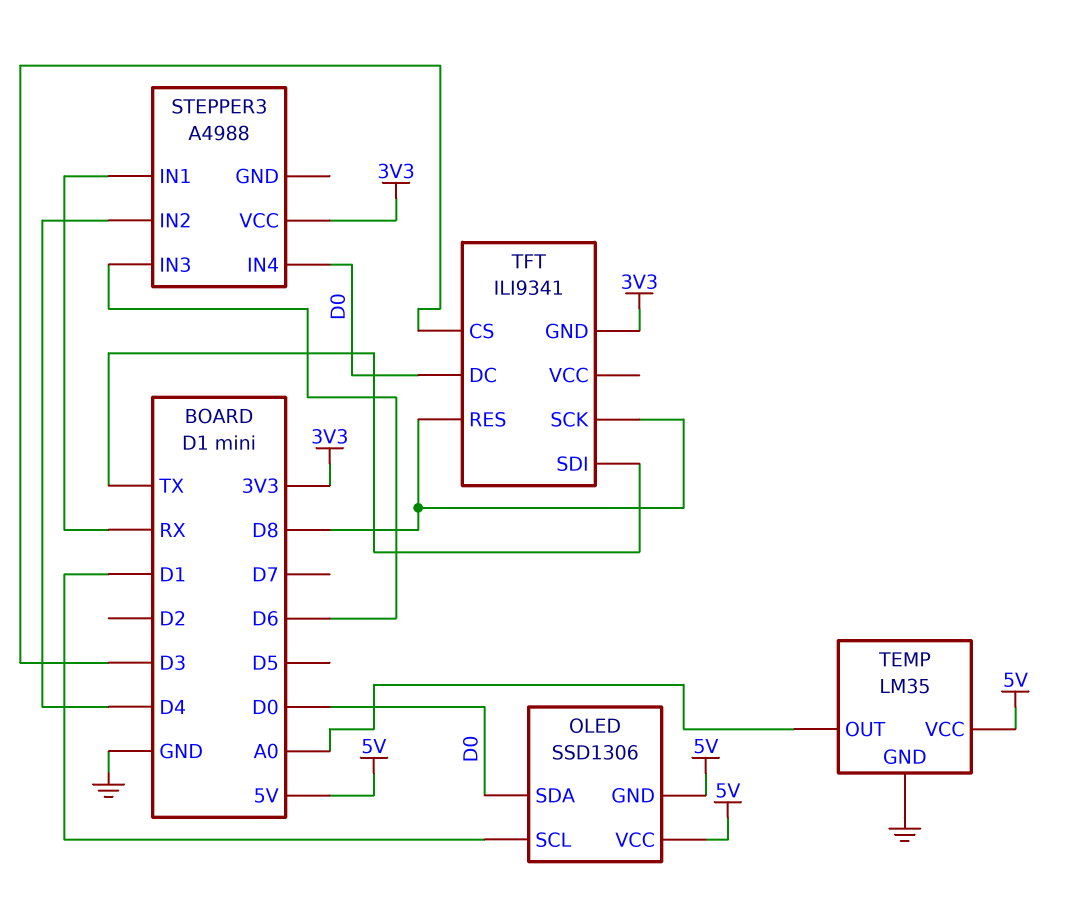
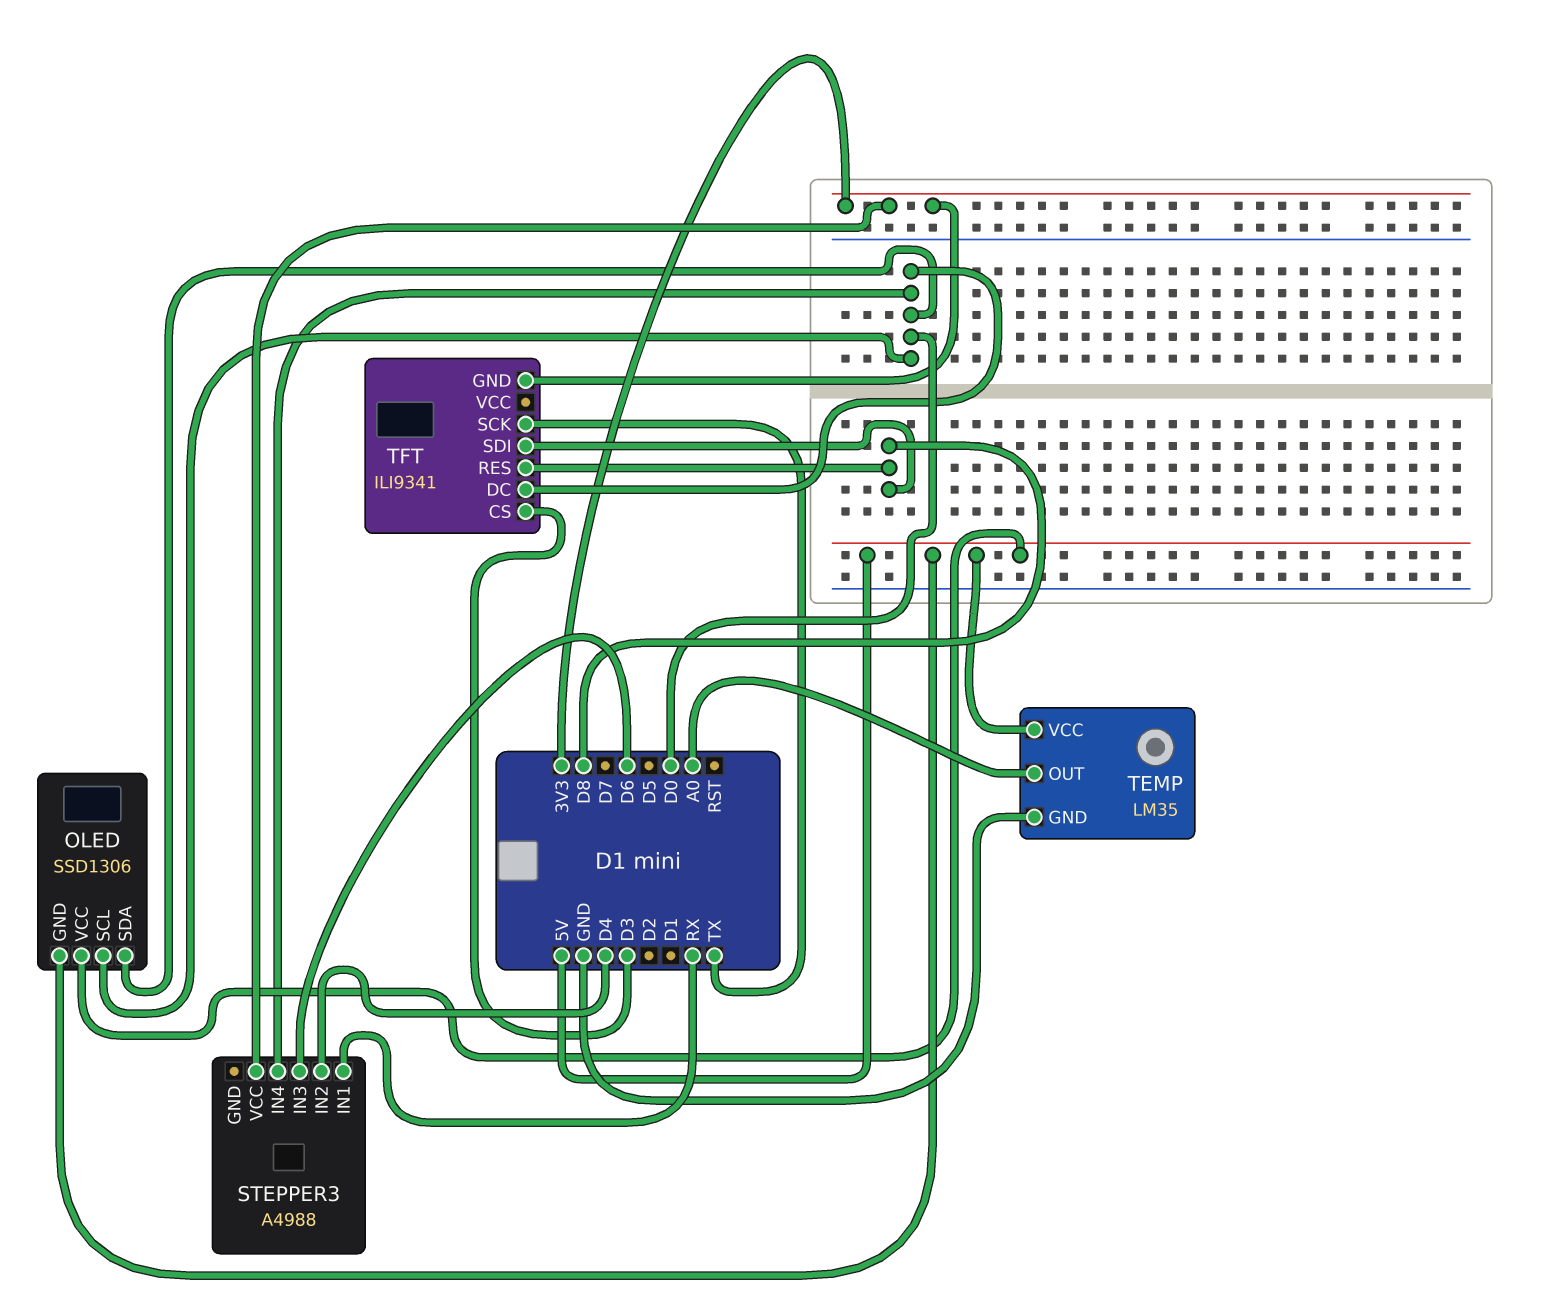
OLED pin SCL: D1 -> D0
TFT pin SCK: D8 -> TX
TFT pin SDI: TX -> D8

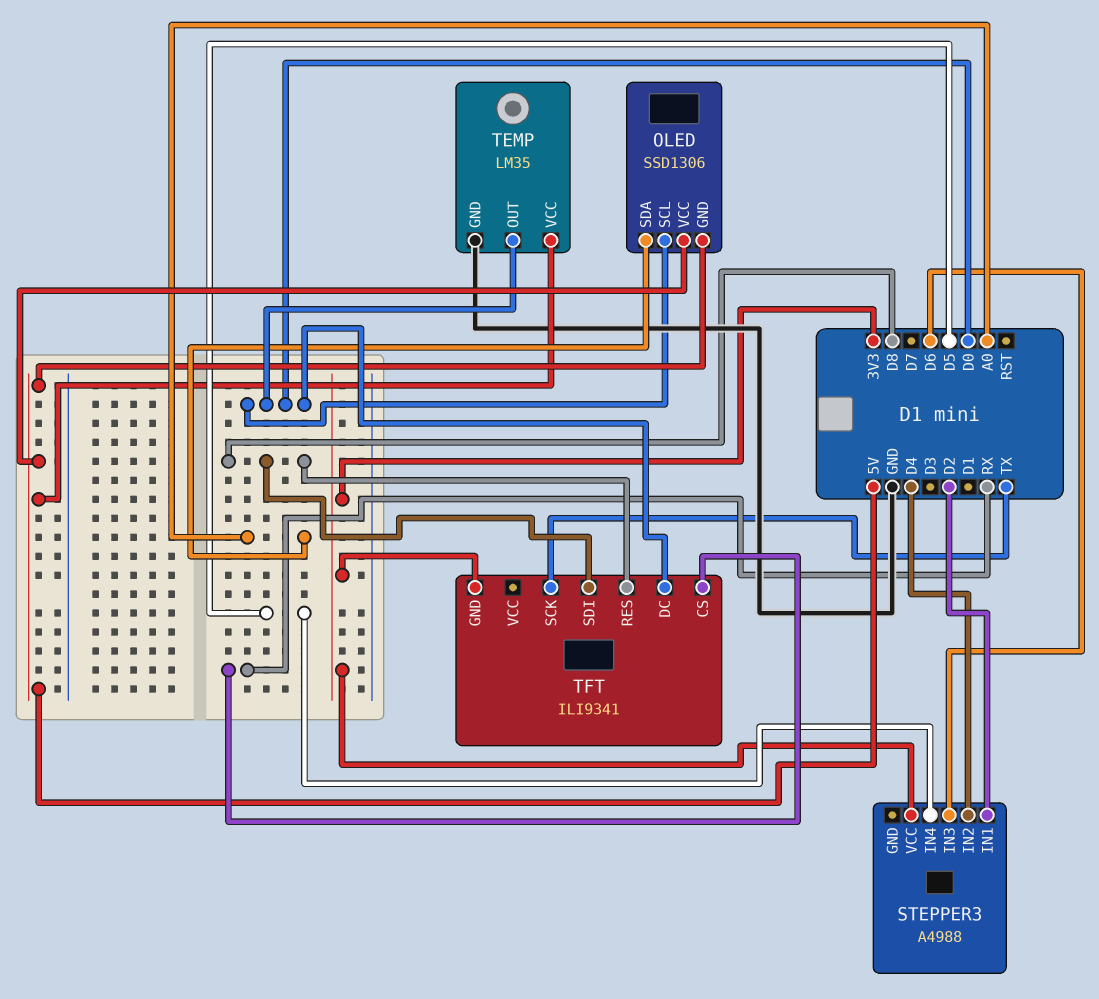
OLED pin SDA: D0 -> A0
STEPPER3 pin IN1: RX -> D2
STEPPER3 pin IN4: D0 -> D5
TEMP pin OUT: A0 -> D0
TFT pin CS: D3 -> RX

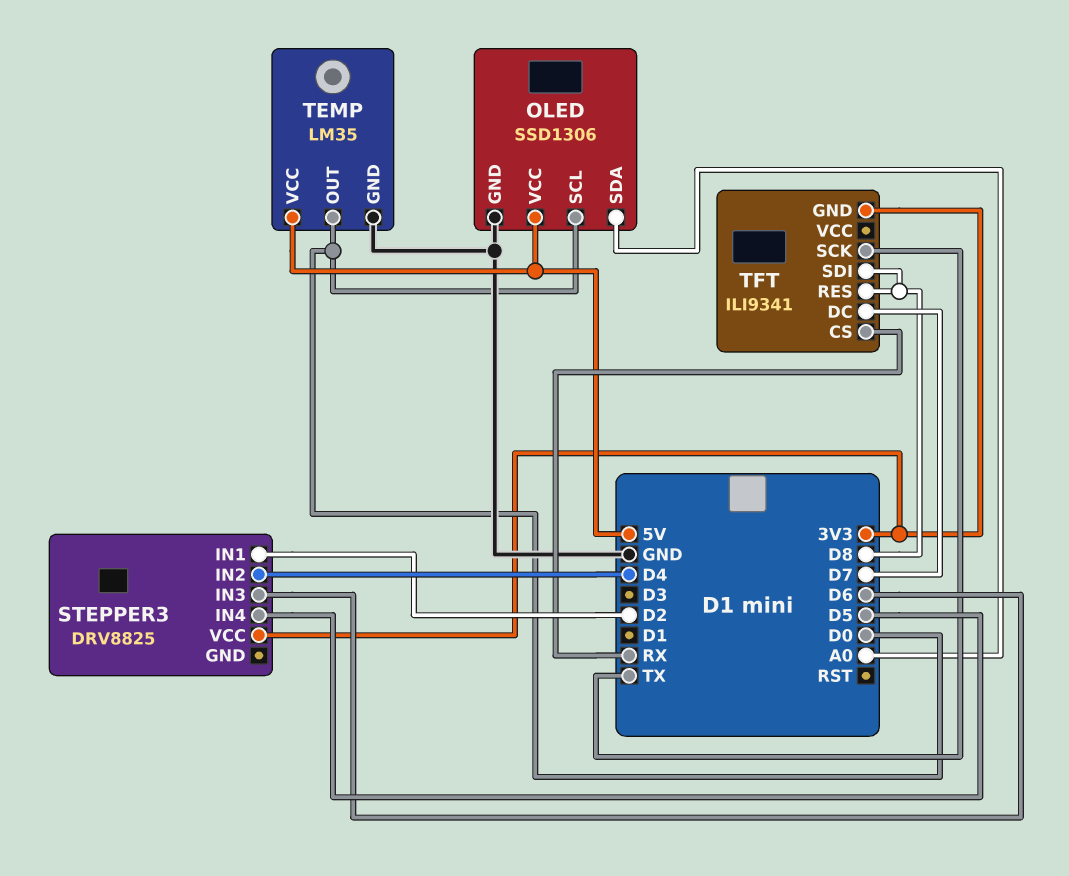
OLED pin GND: 5V -> GND
STEPPER3: A4988 -> DRV8825
TFT pin DC: D0 -> D7

